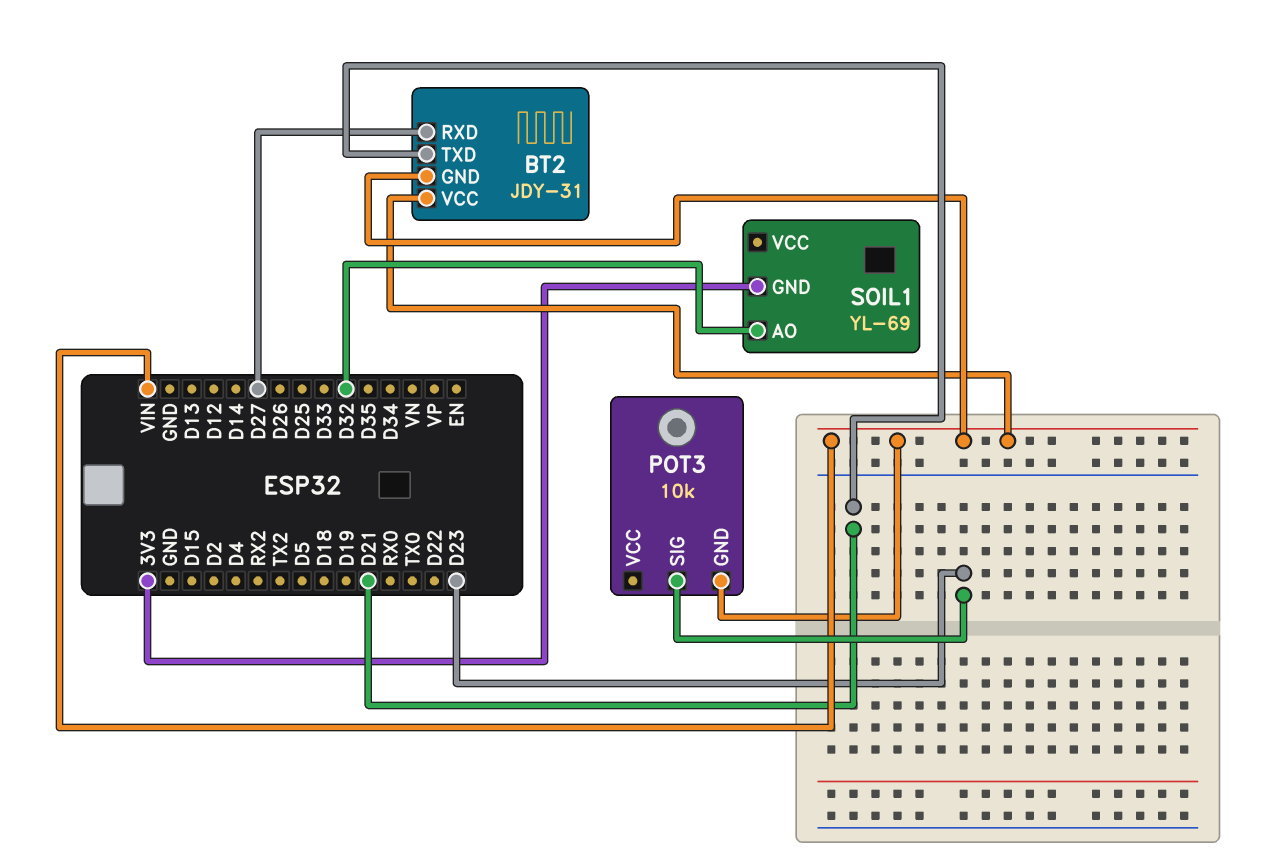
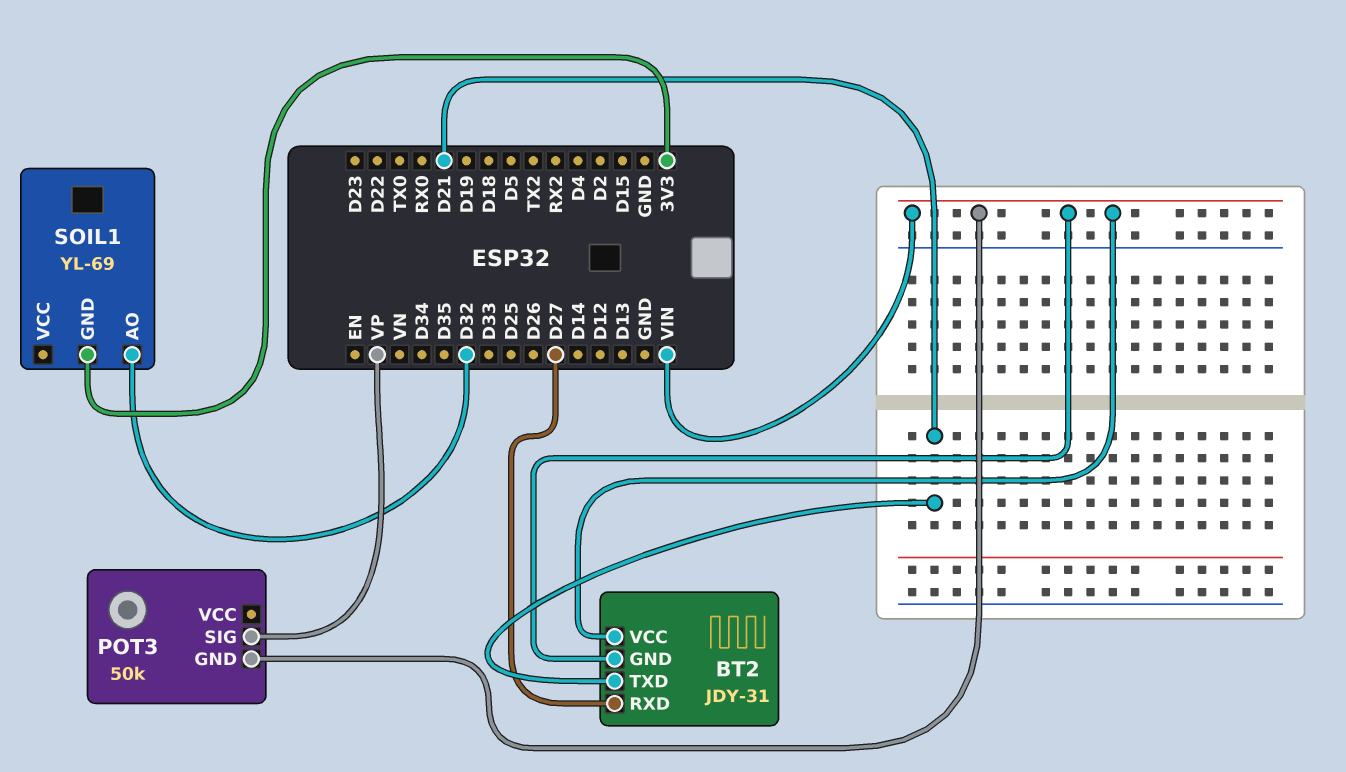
POT3: 10k -> 50k
POT3 pin SIG: D23 -> VP

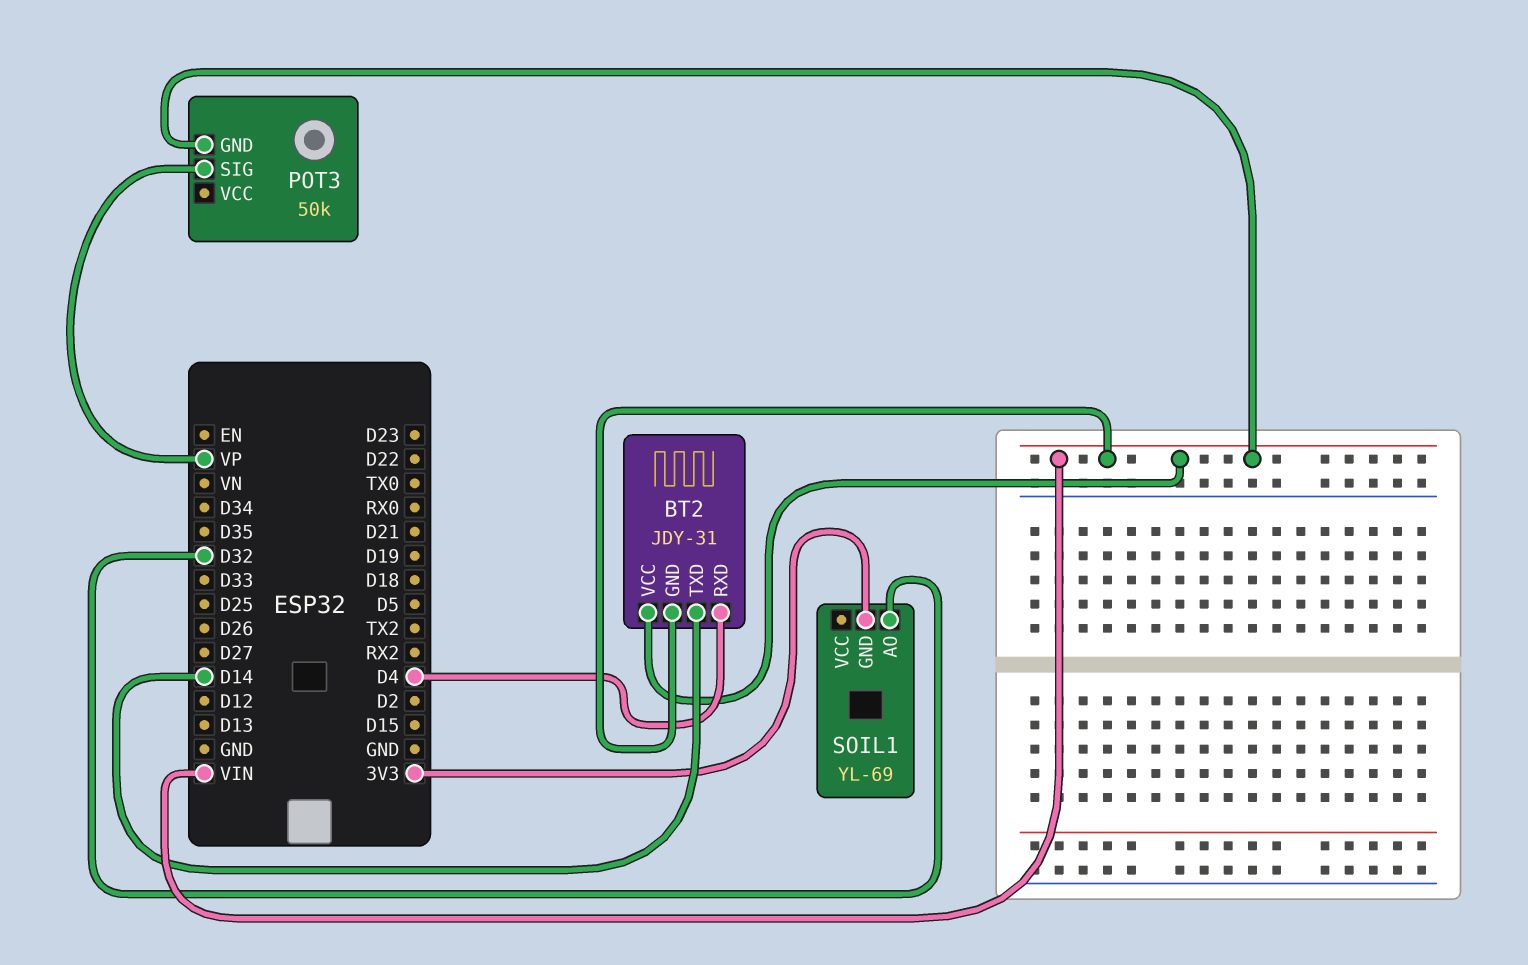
BT2 pin RXD: D27 -> D4
BT2 pin TXD: D21 -> D14

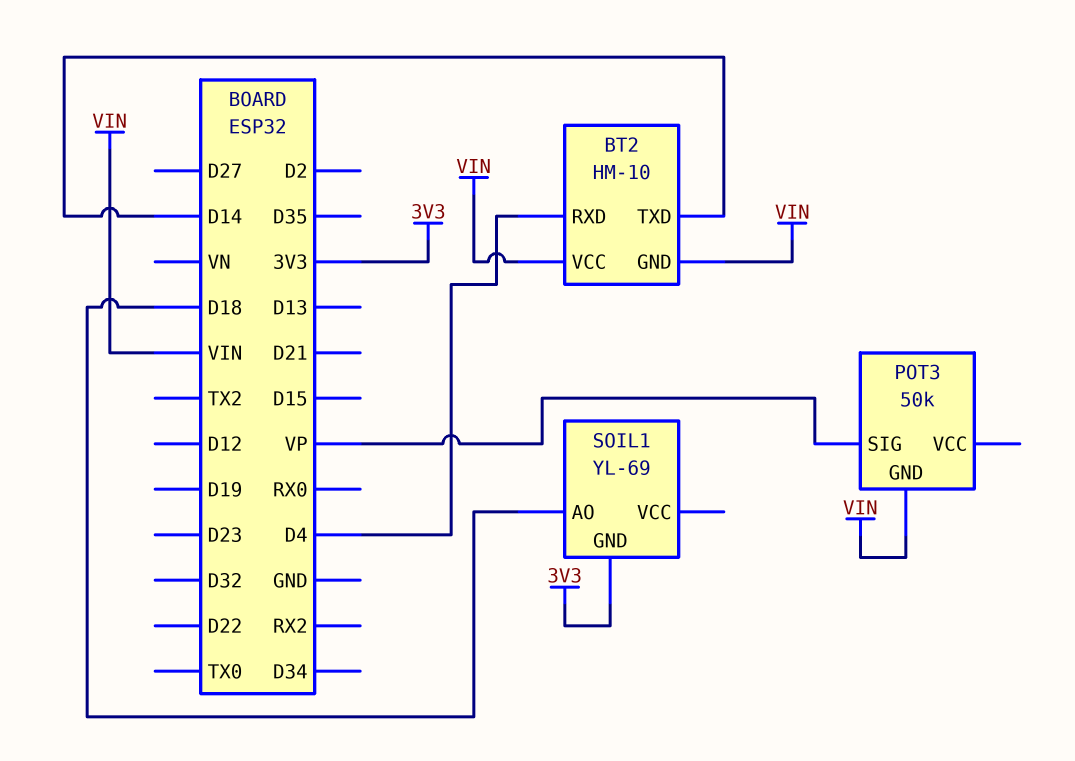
BT2: JDY-31 -> HM-10
SOIL1 pin AO: D32 -> D18

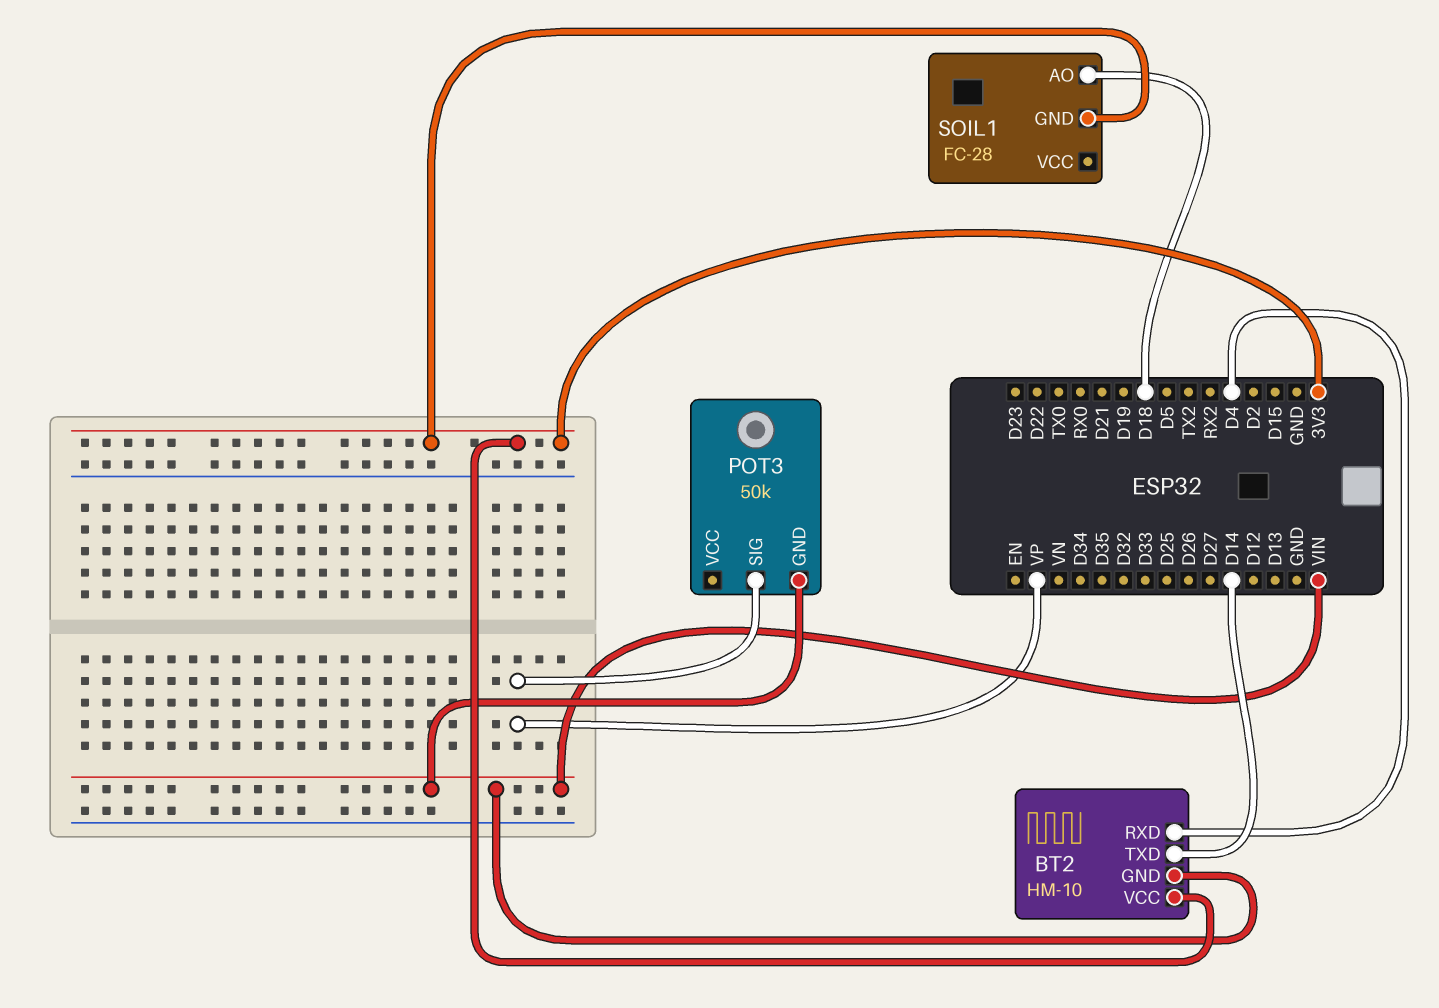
BT2 pin VCC: VIN -> 3V3
SOIL1: YL-69 -> FC-28

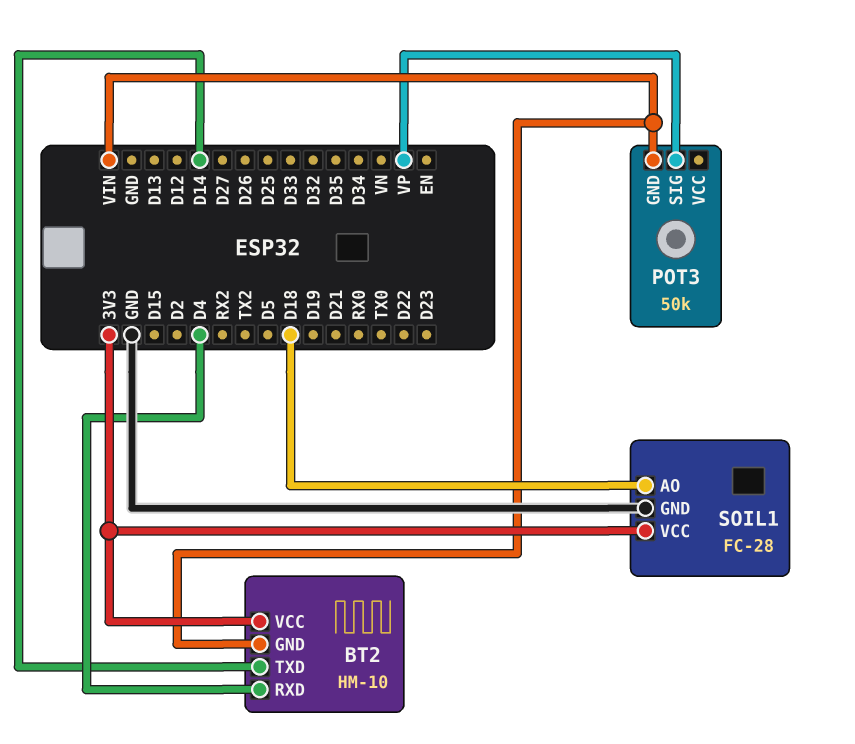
SOIL1 pin GND: 3V3 -> GND
SOIL1 pin VCC: none -> 3V3

